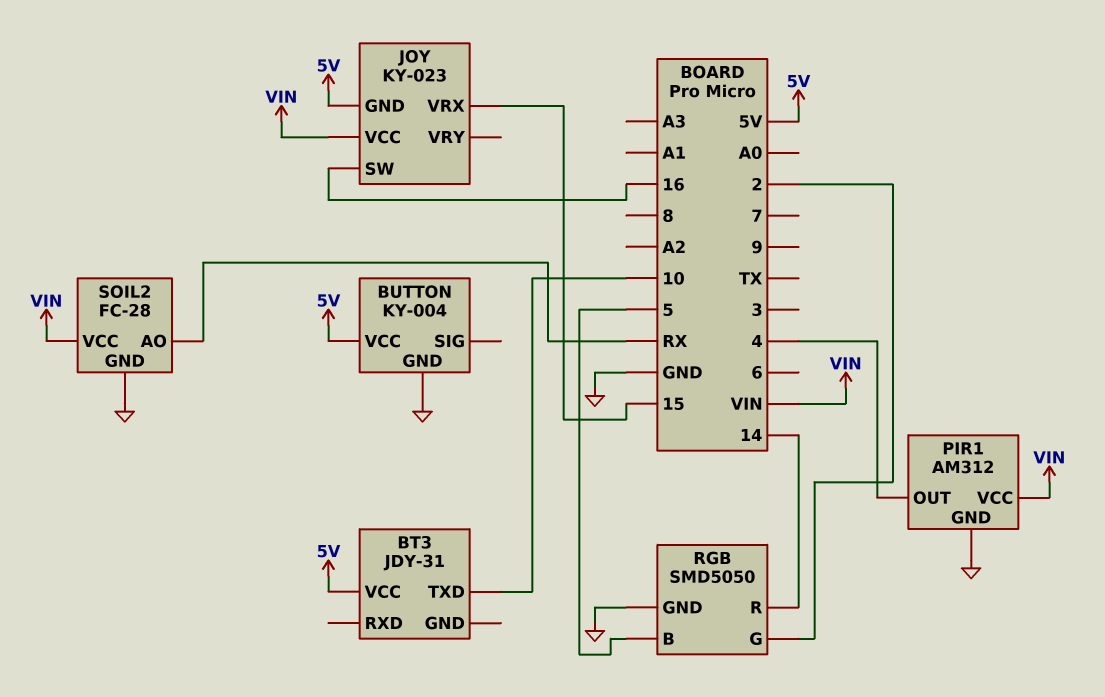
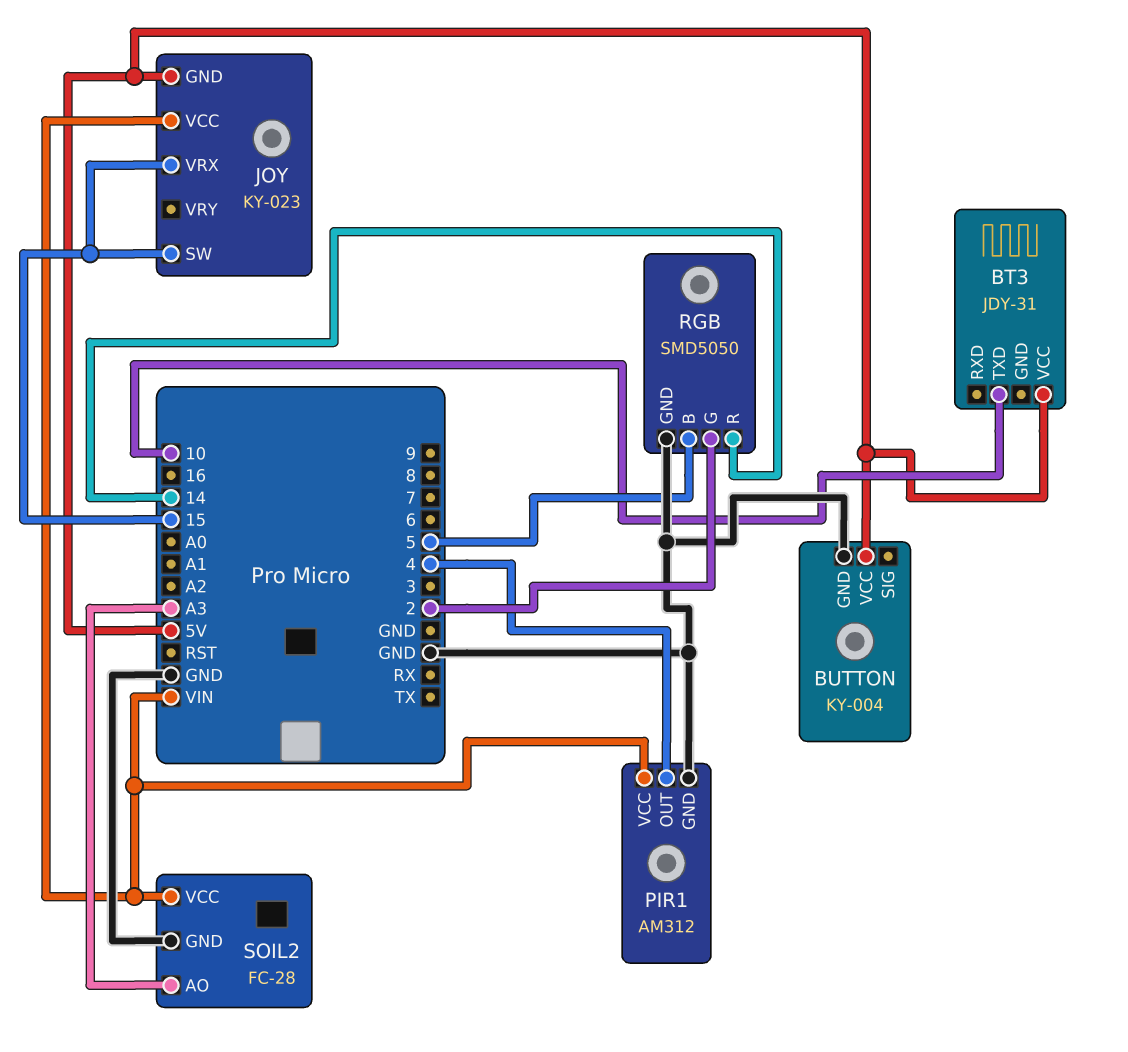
JOY pin SW: 16 -> 15
SOIL2 pin AO: RX -> A3

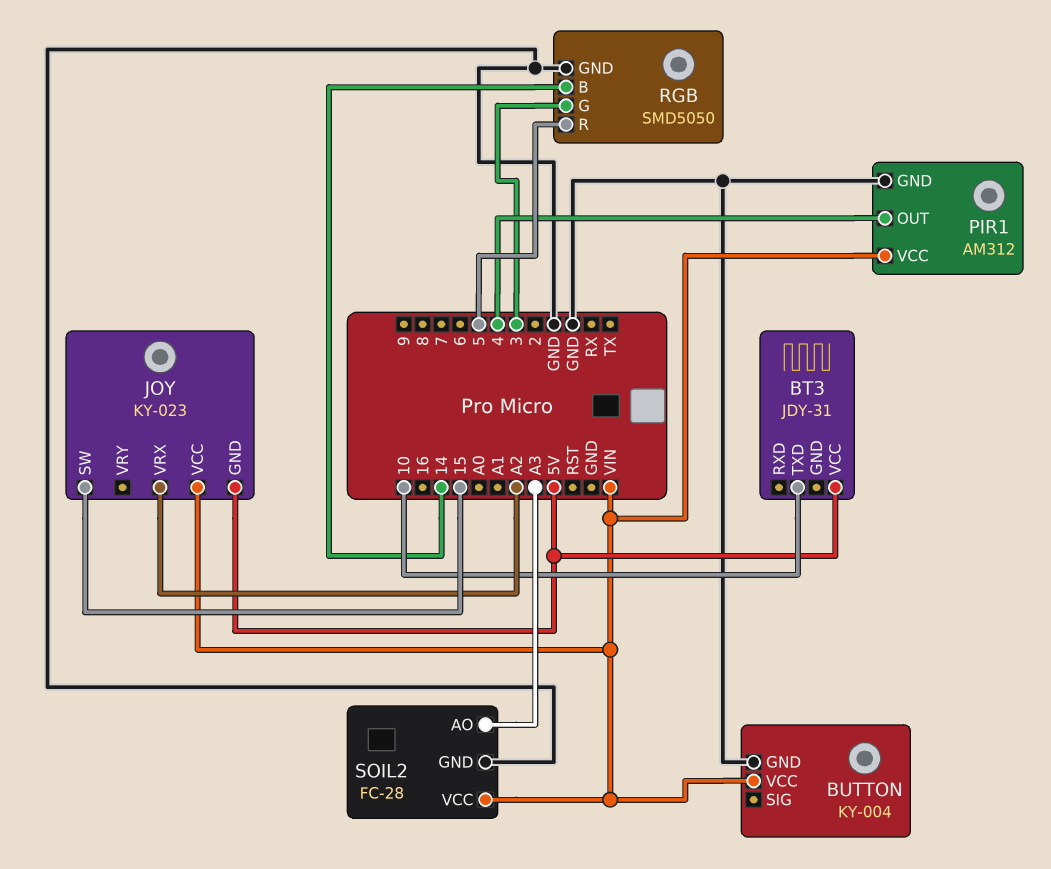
BUTTON pin VCC: 5V -> VIN
JOY pin VRX: 15 -> A2
RGB pin B: 5 -> 14
RGB pin G: 2 -> 3
RGB pin R: 14 -> 5

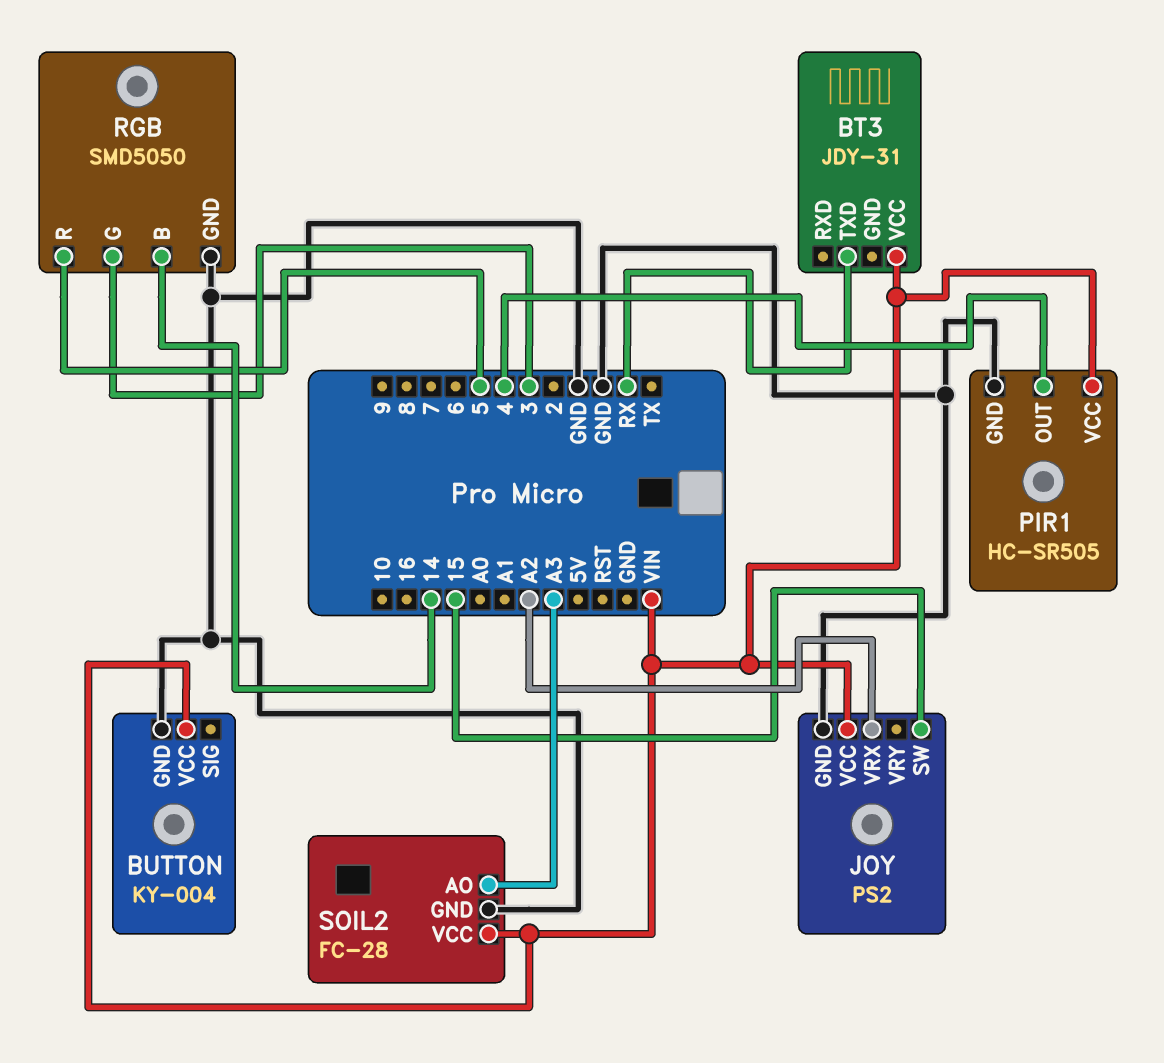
BT3 pin TXD: 10 -> RX
BT3 pin VCC: 5V -> VIN
JOY: KY-023 -> PS2
JOY pin GND: 5V -> GND
PIR1: AM312 -> HC-SR505

